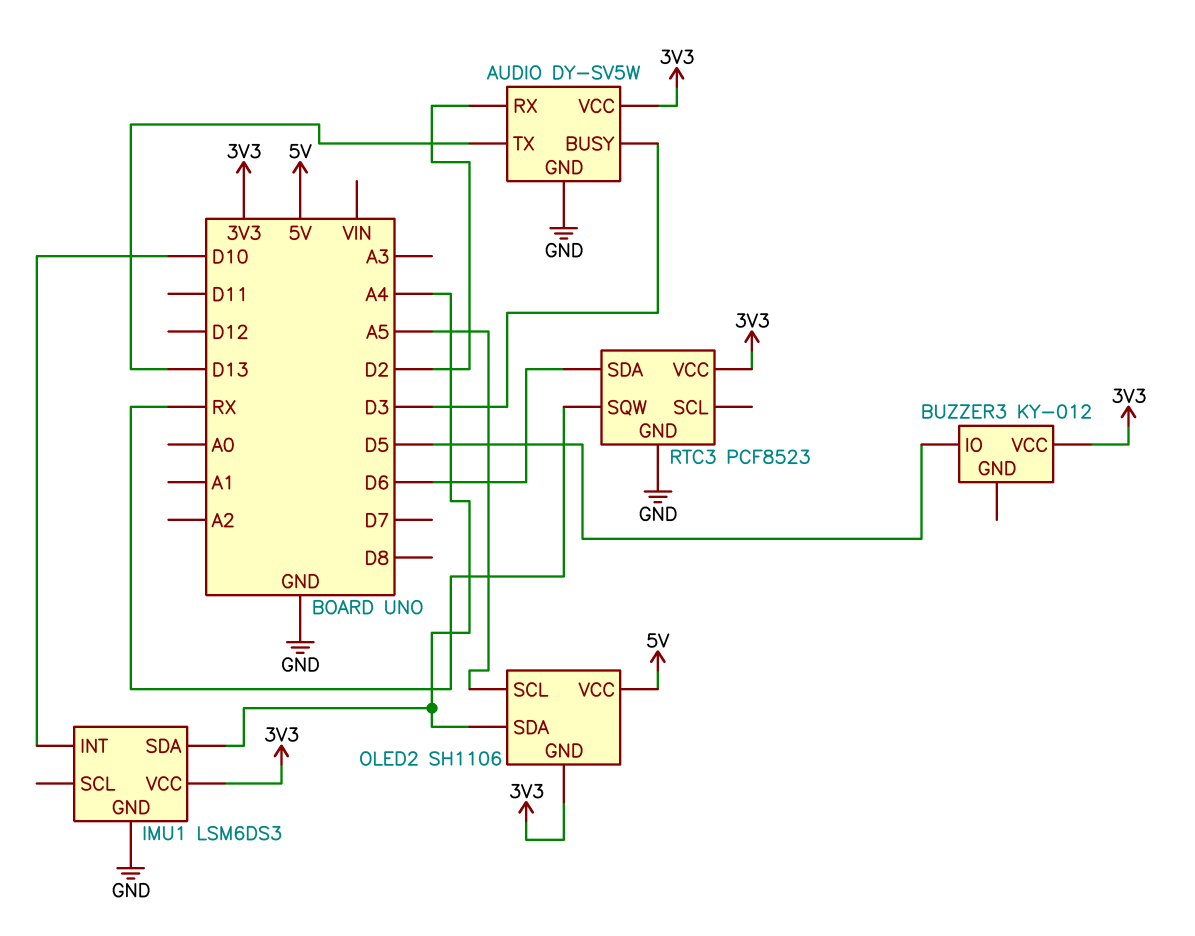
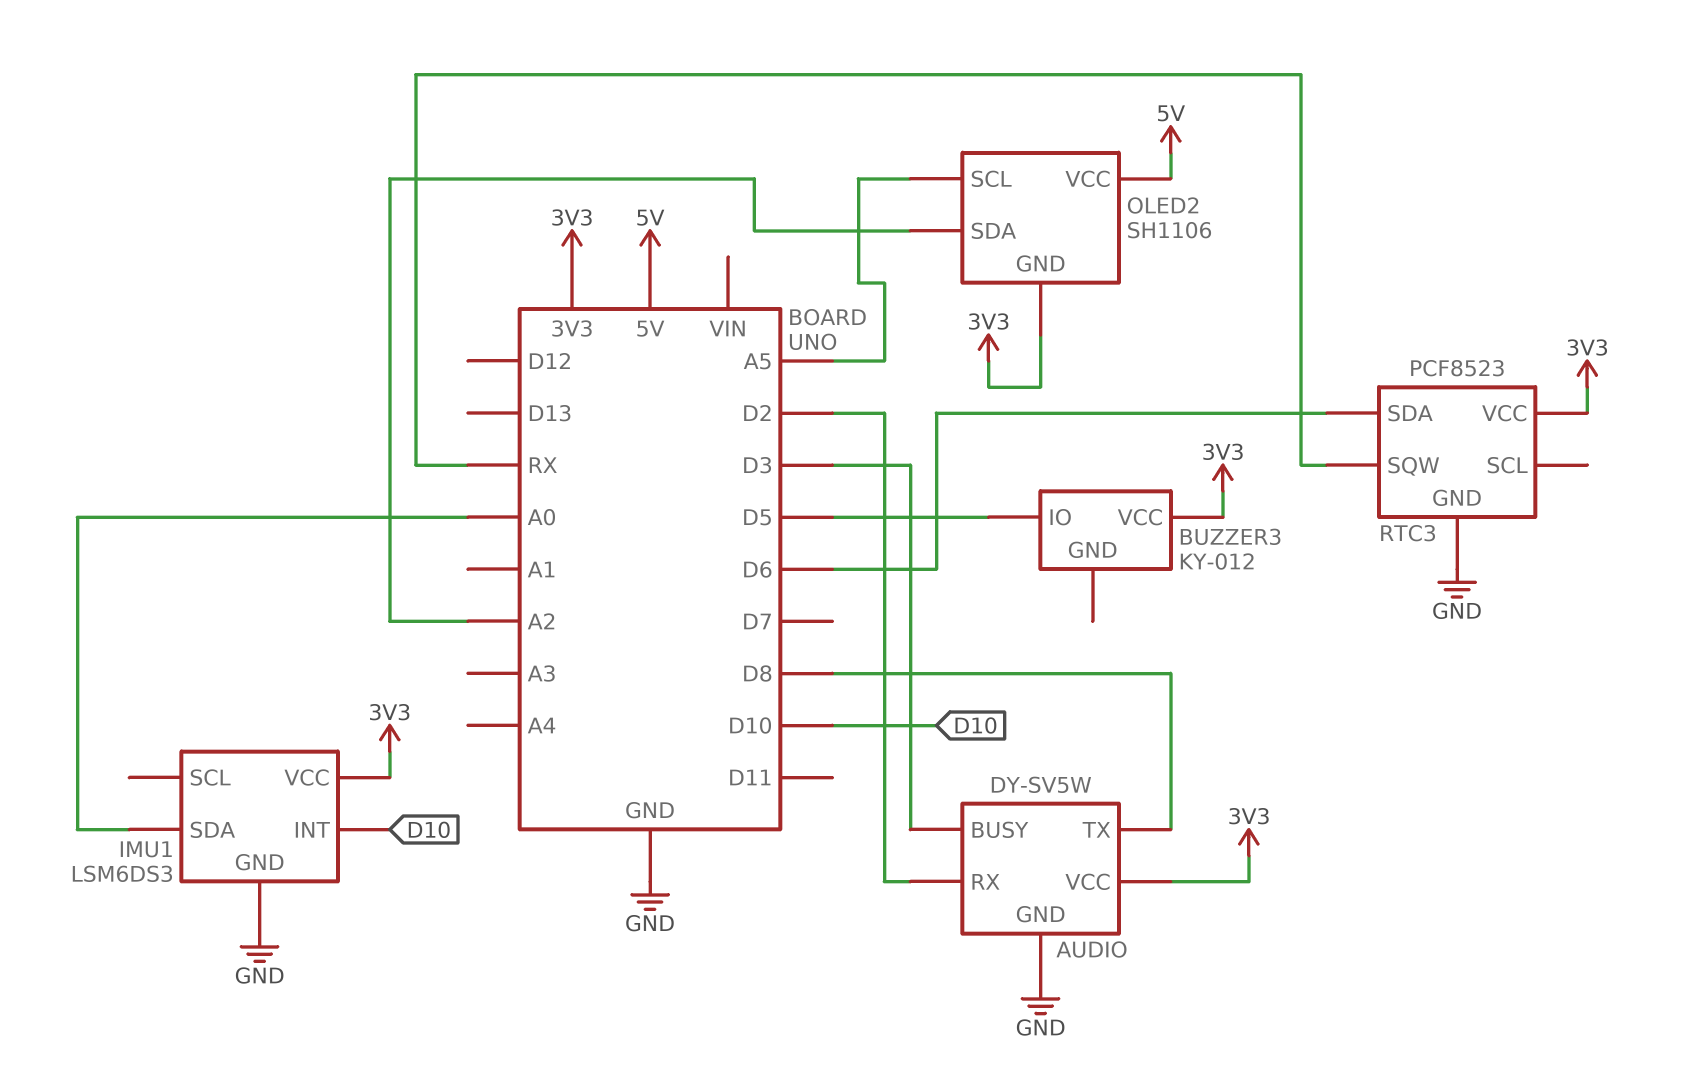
AUDIO pin TX: D13 -> D8
IMU1 pin SDA: A4 -> A0
OLED2 pin SDA: A4 -> A2

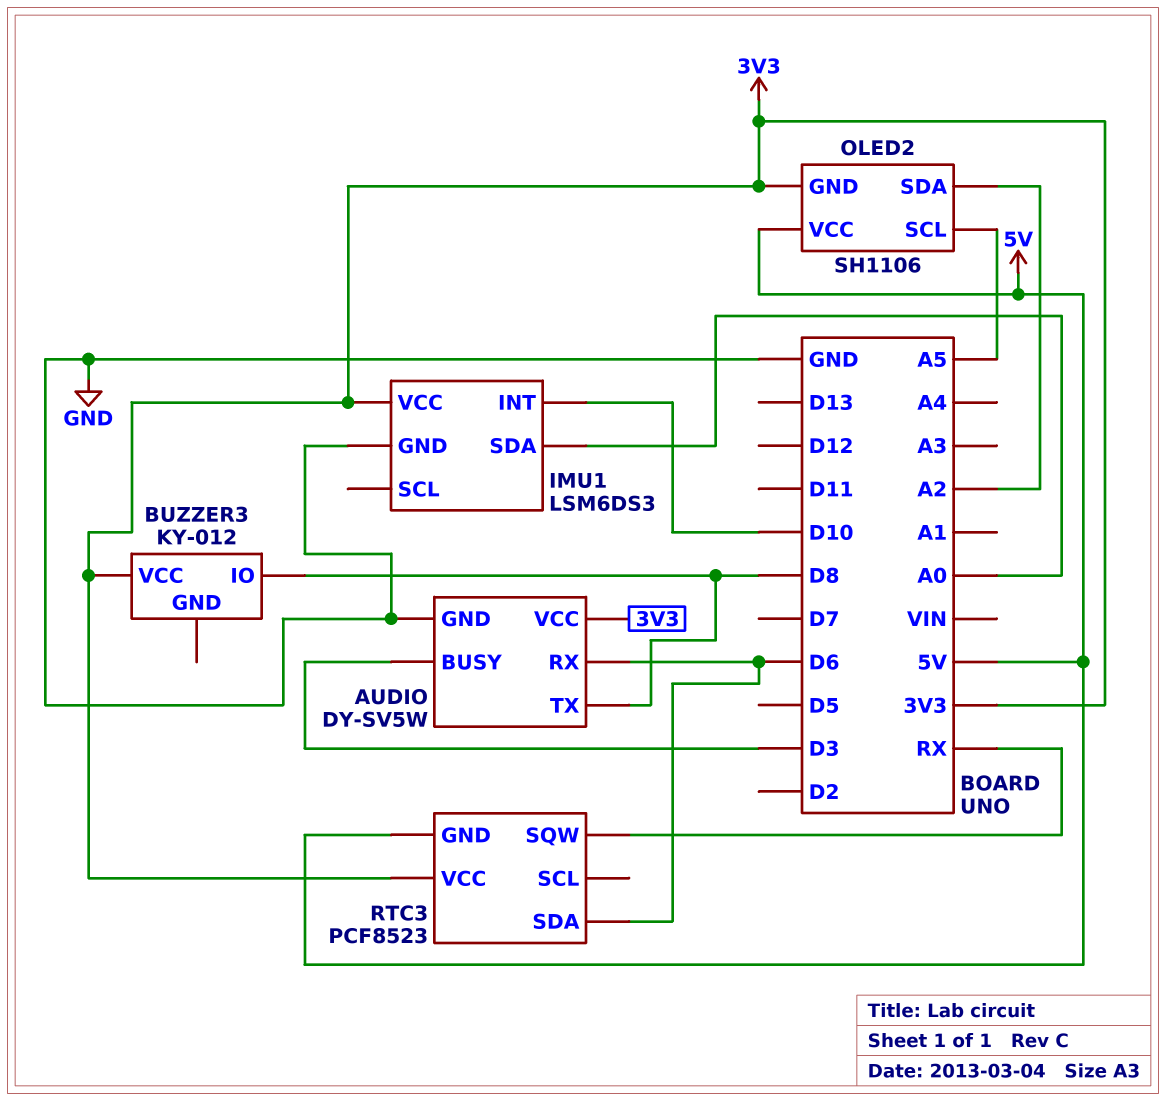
AUDIO pin RX: D2 -> D6
BUZZER3 pin IO: D5 -> D8
RTC3 pin GND: GND -> 5V

